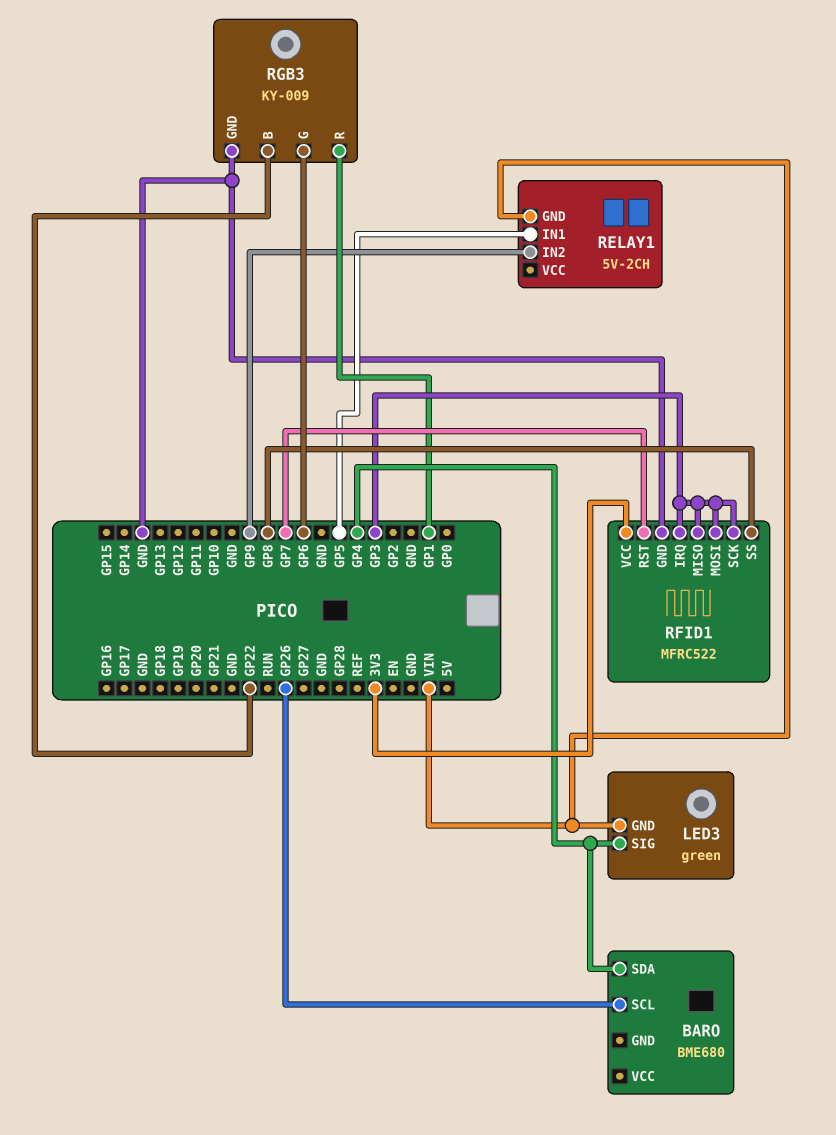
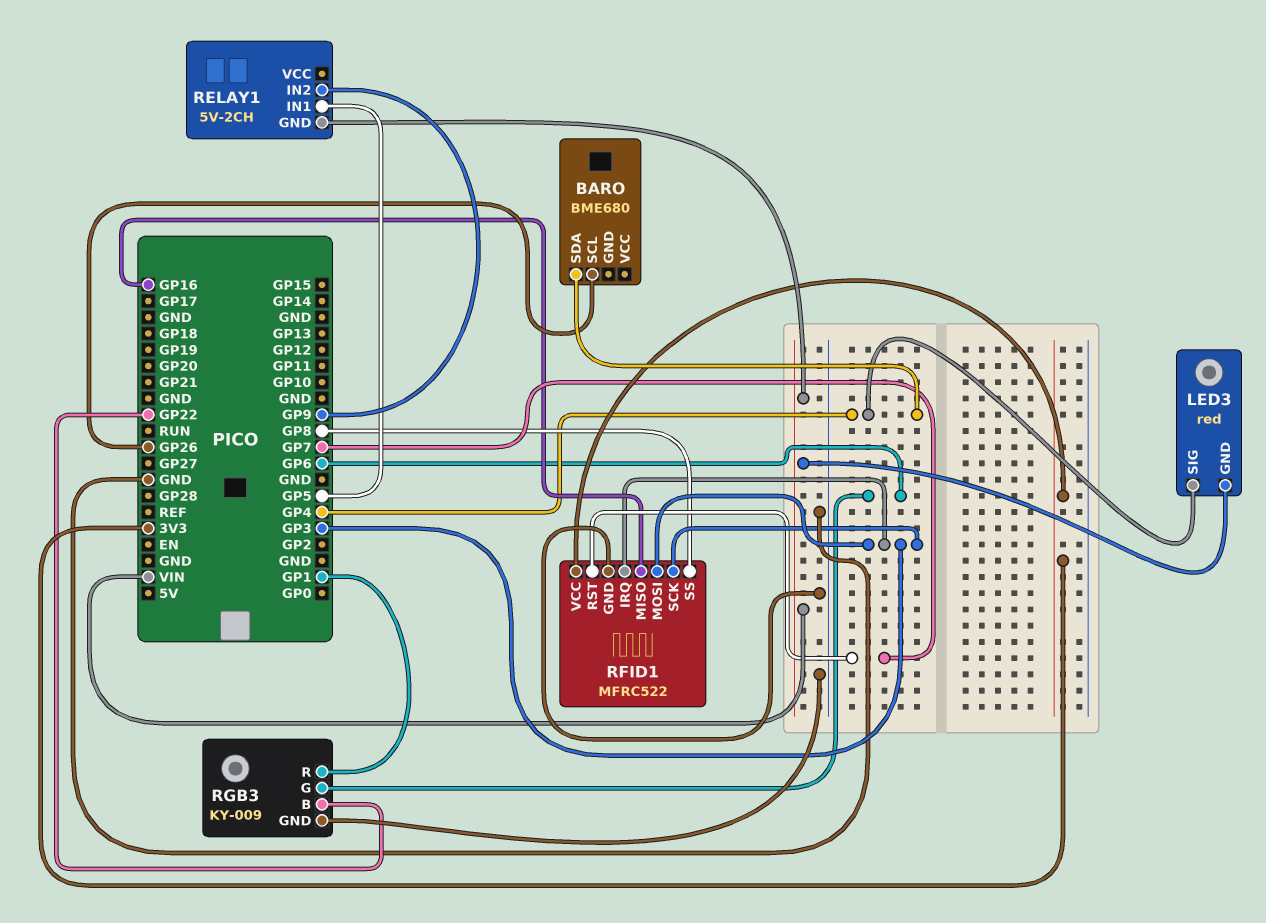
LED3: green -> red
RFID1 pin MISO: GP3 -> GP16

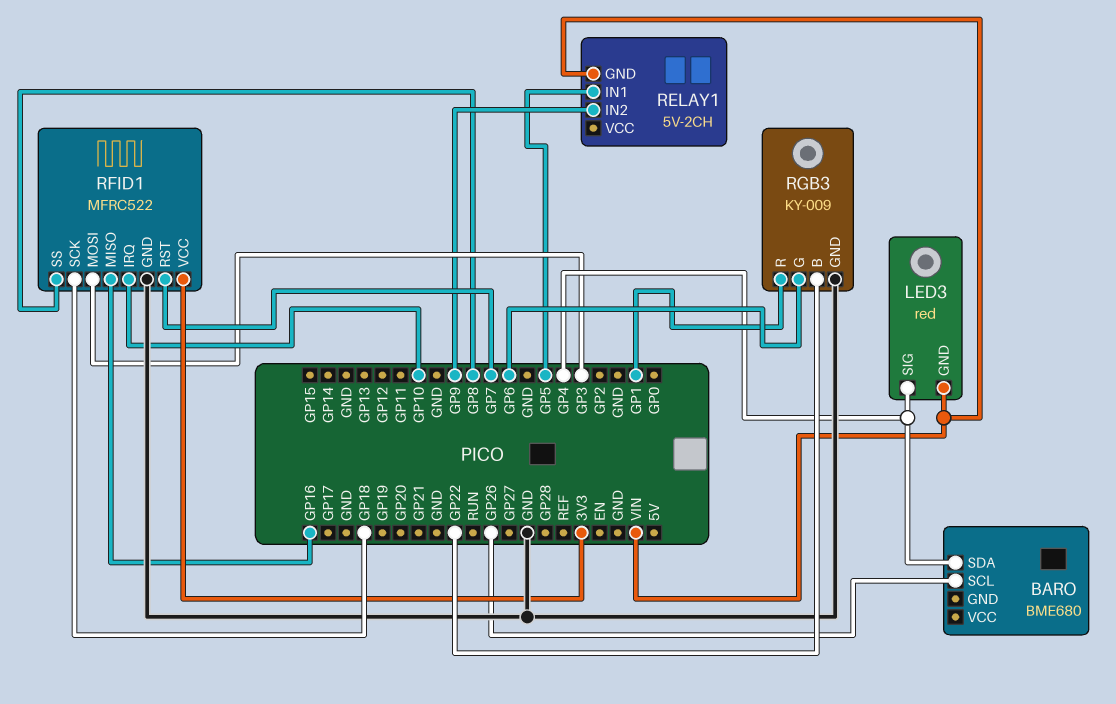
RFID1 pin IRQ: GP3 -> GP10
RFID1 pin SCK: GP3 -> GP18

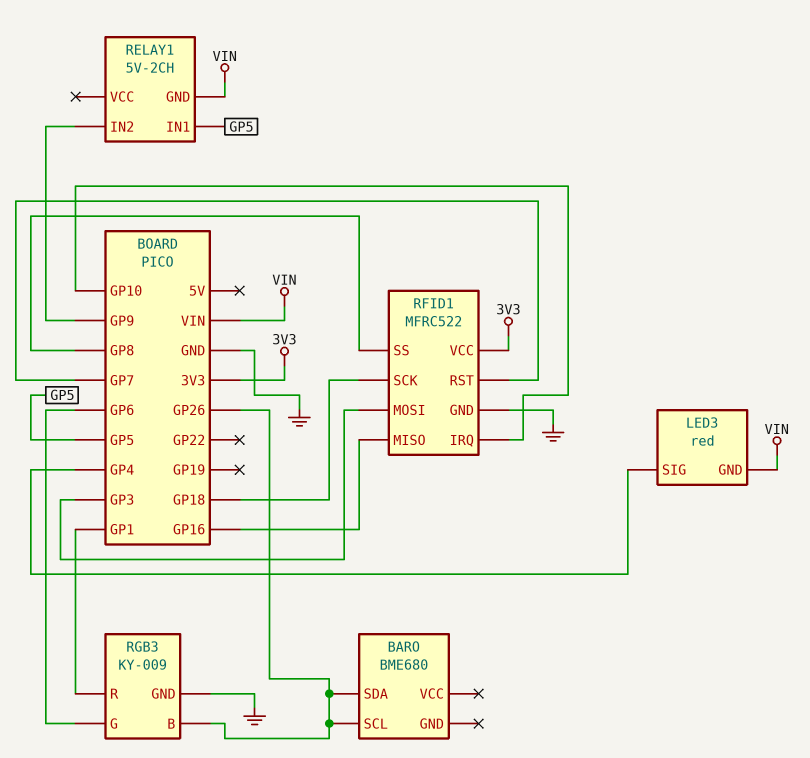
BARO pin SDA: GP4 -> GP26
RGB3 pin B: GP22 -> GP26

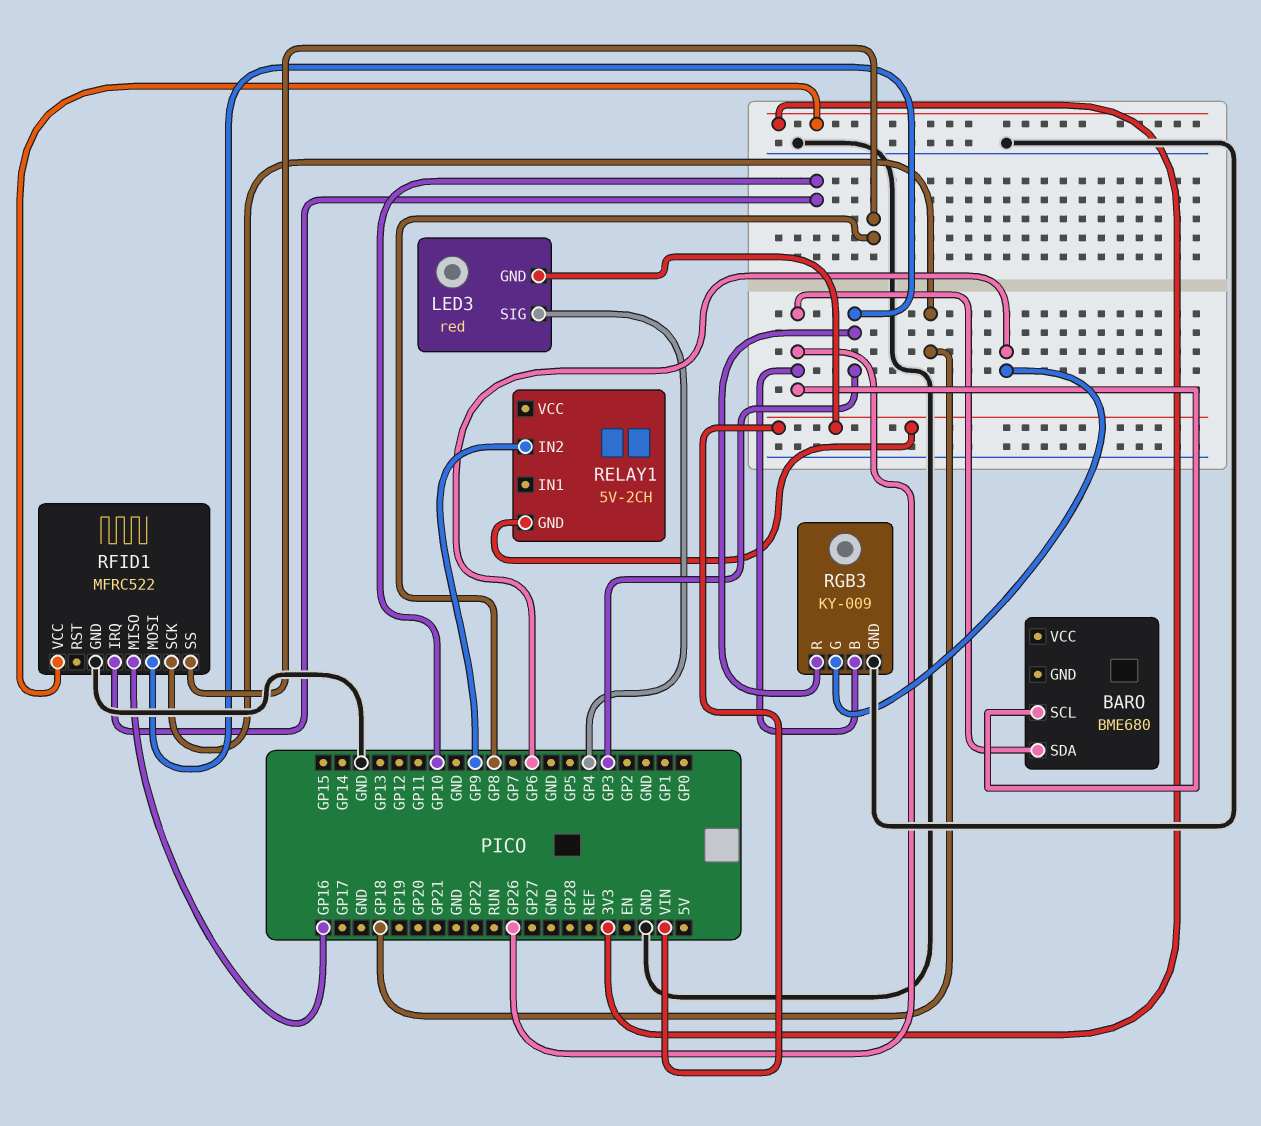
RELAY1 pin IN1: GP5 -> none
RFID1 pin RST: GP7 -> none
RGB3 pin R: GP1 -> GP3

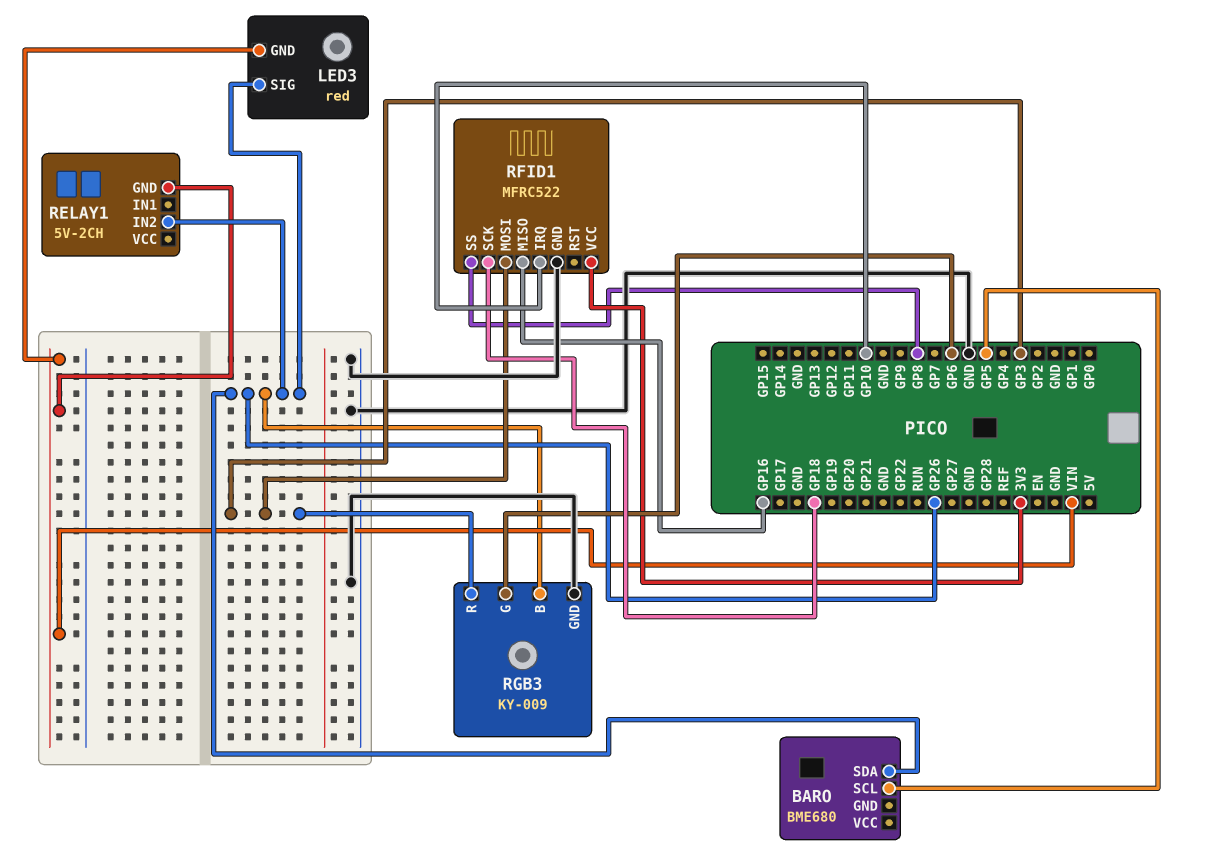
BARO pin SCL: GP26 -> GP5
LED3 pin SIG: GP4 -> GP26
RELAY1 pin IN2: GP9 -> GP26

